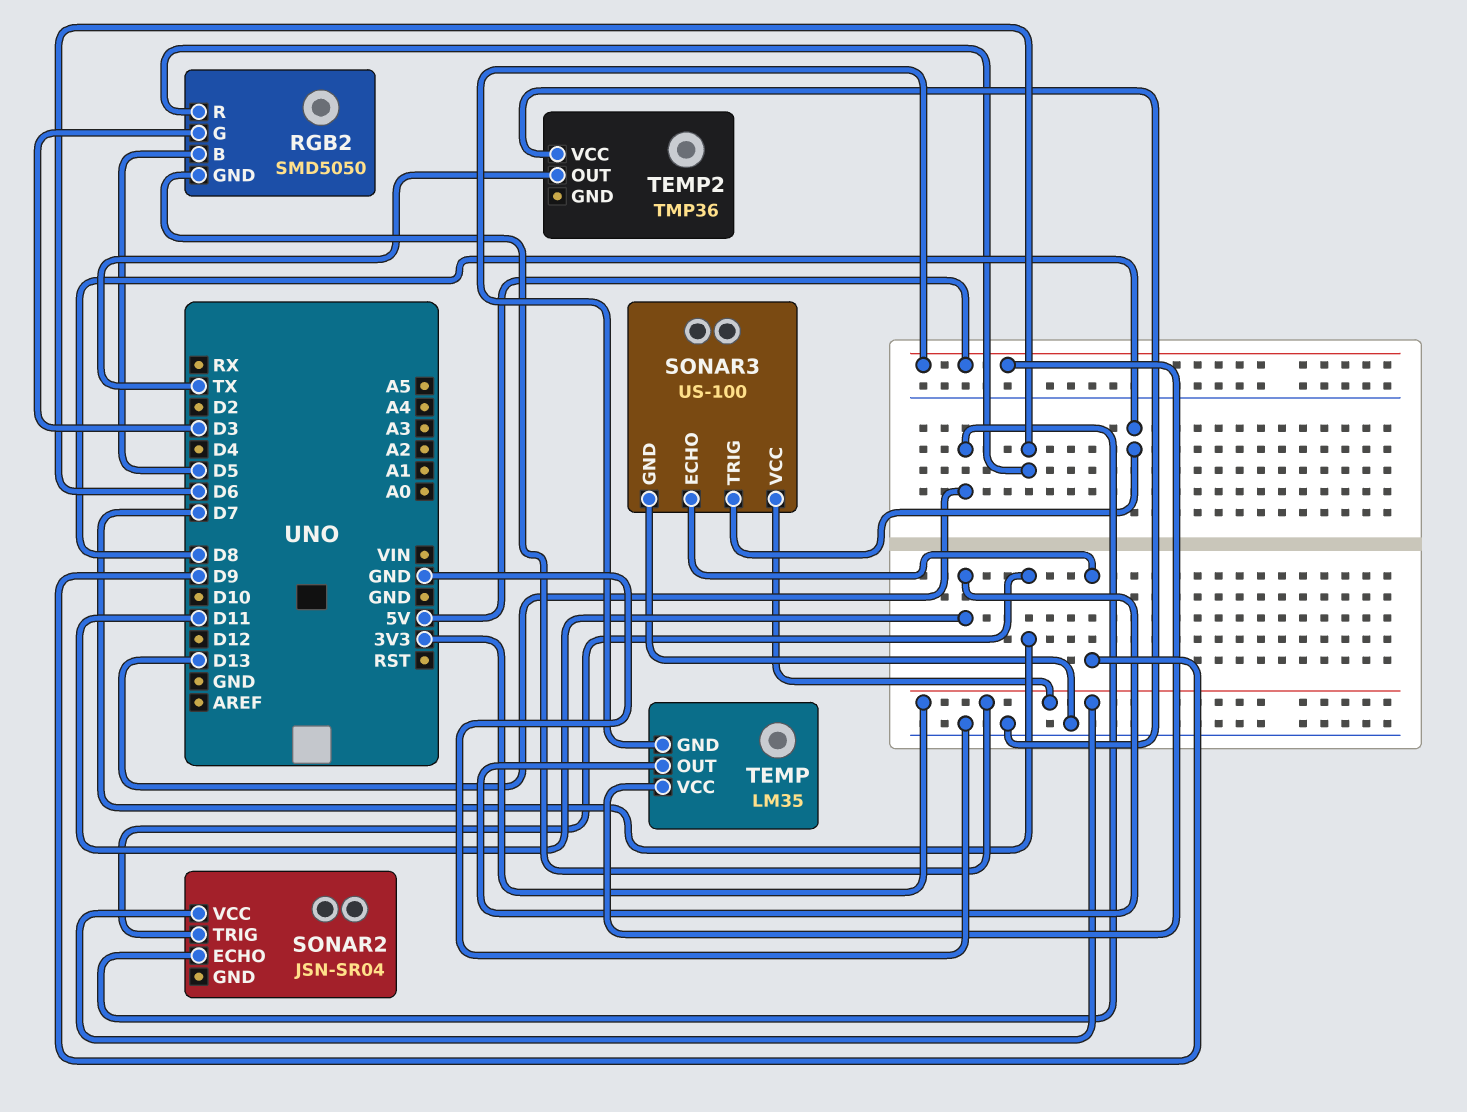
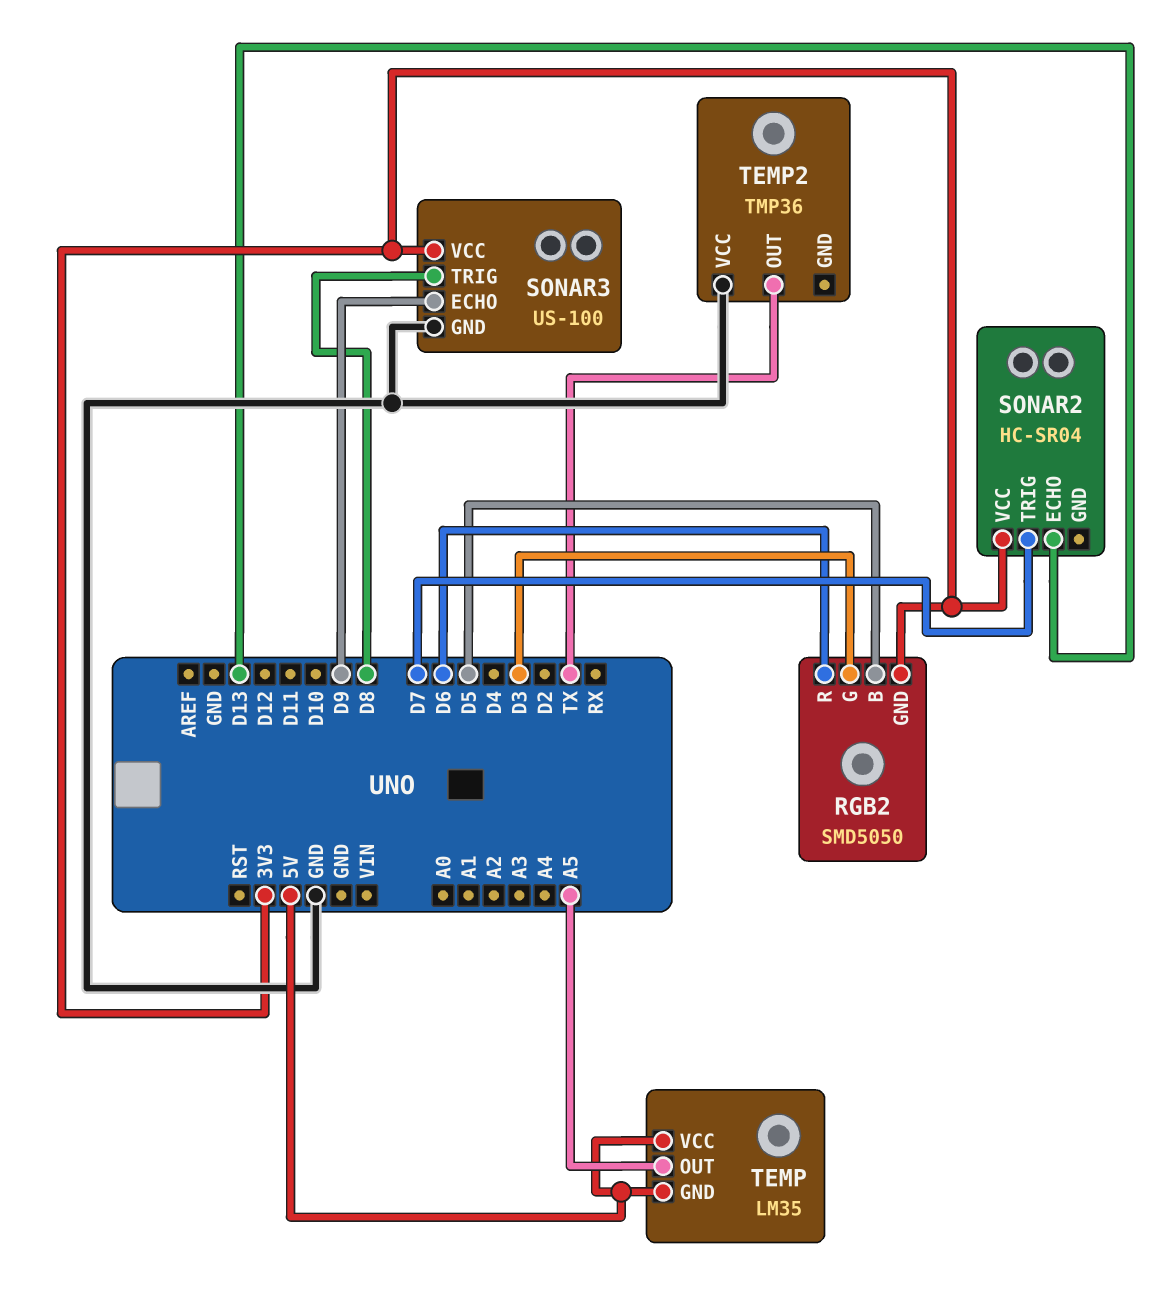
SONAR2: JSN-SR04 -> HC-SR04
TEMP pin OUT: D11 -> A5

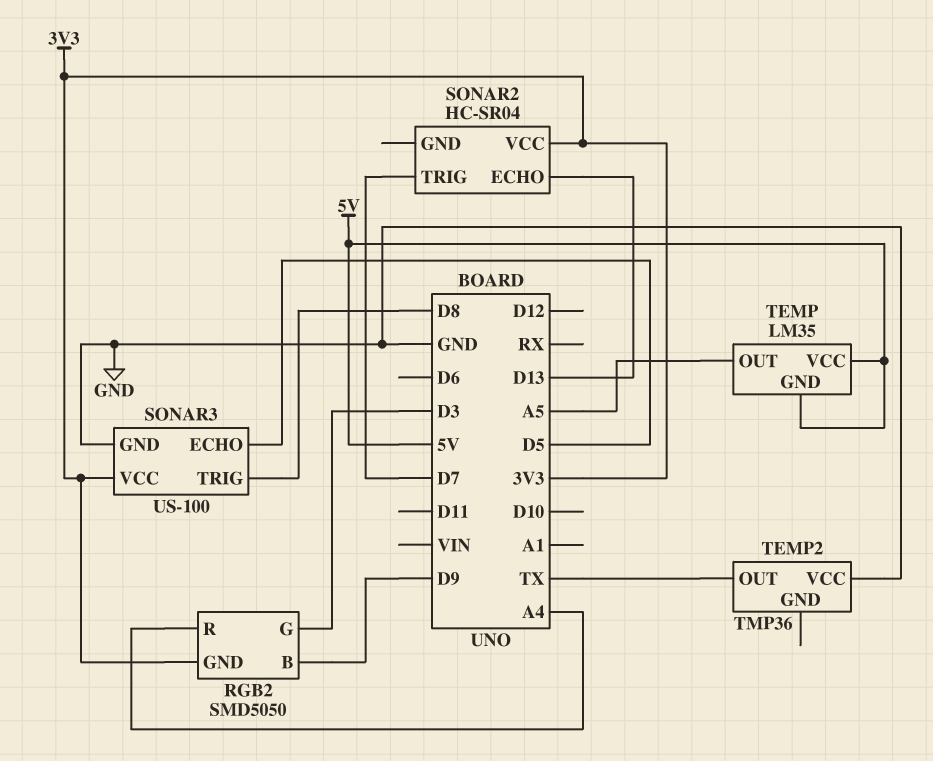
RGB2 pin B: D5 -> D9
RGB2 pin R: D6 -> A4
SONAR3 pin ECHO: D9 -> D5

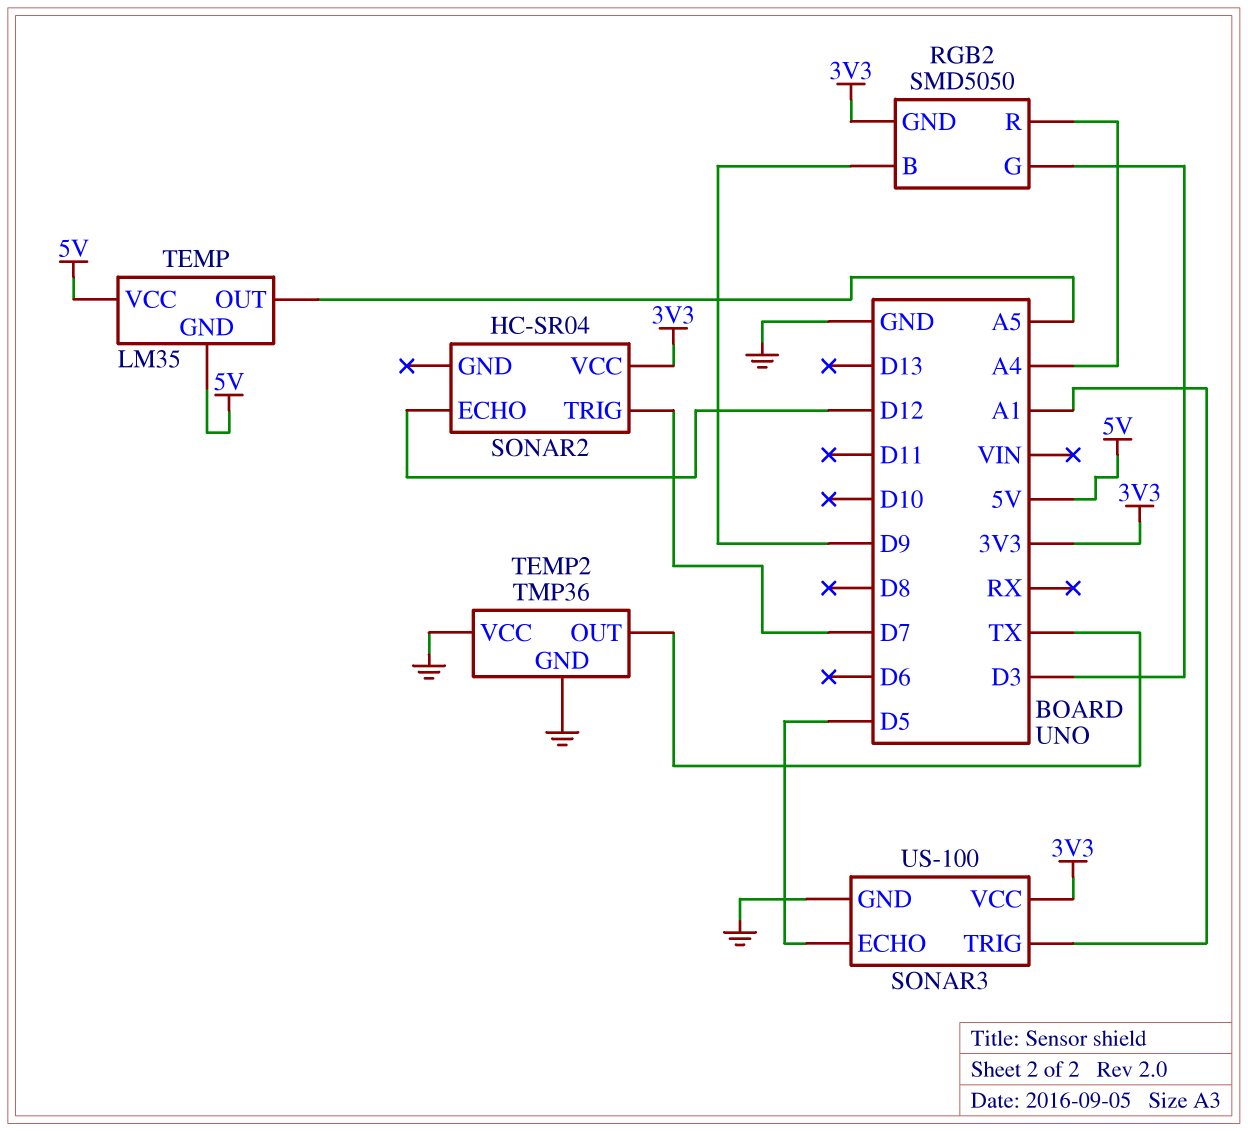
SONAR2 pin ECHO: D13 -> D12
SONAR3 pin TRIG: D8 -> A1
TEMP2 pin GND: none -> GND

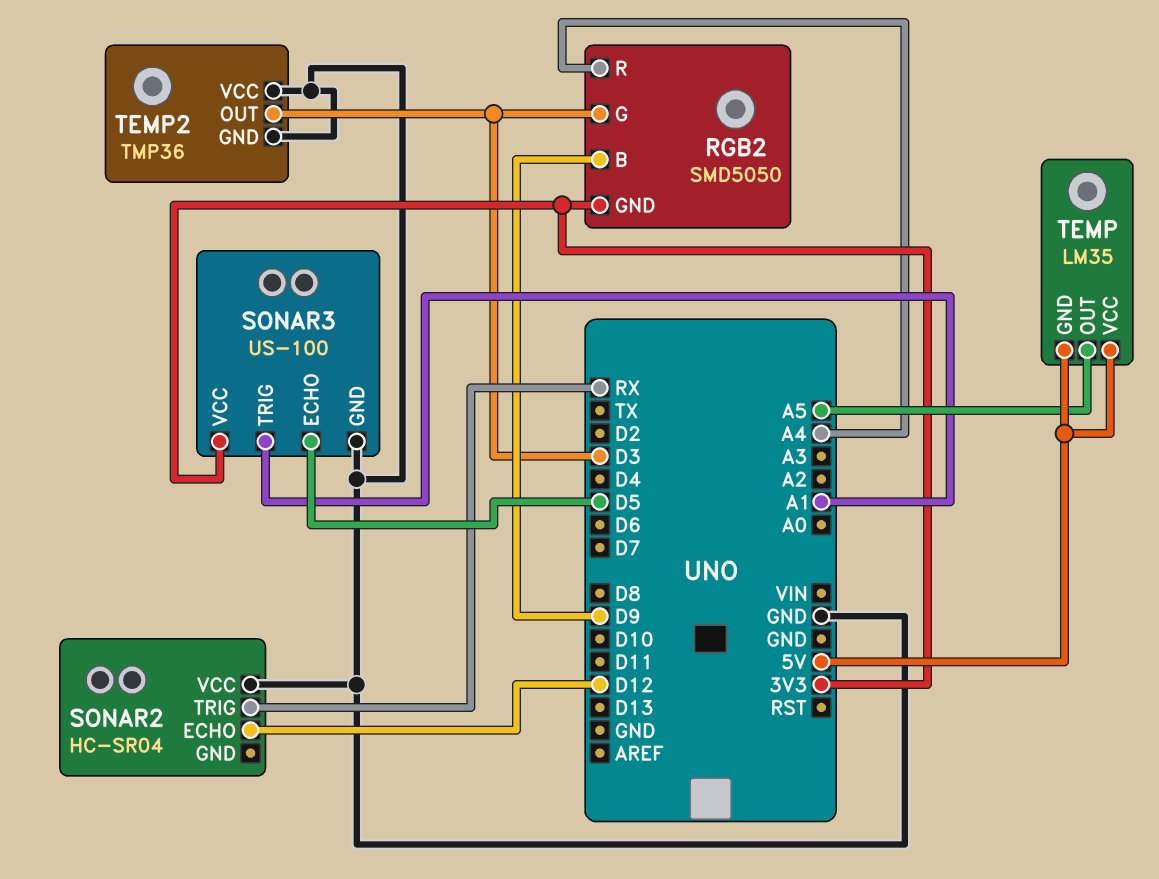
SONAR2 pin TRIG: D7 -> RX
SONAR2 pin VCC: 3V3 -> GND
TEMP2 pin OUT: TX -> D3

